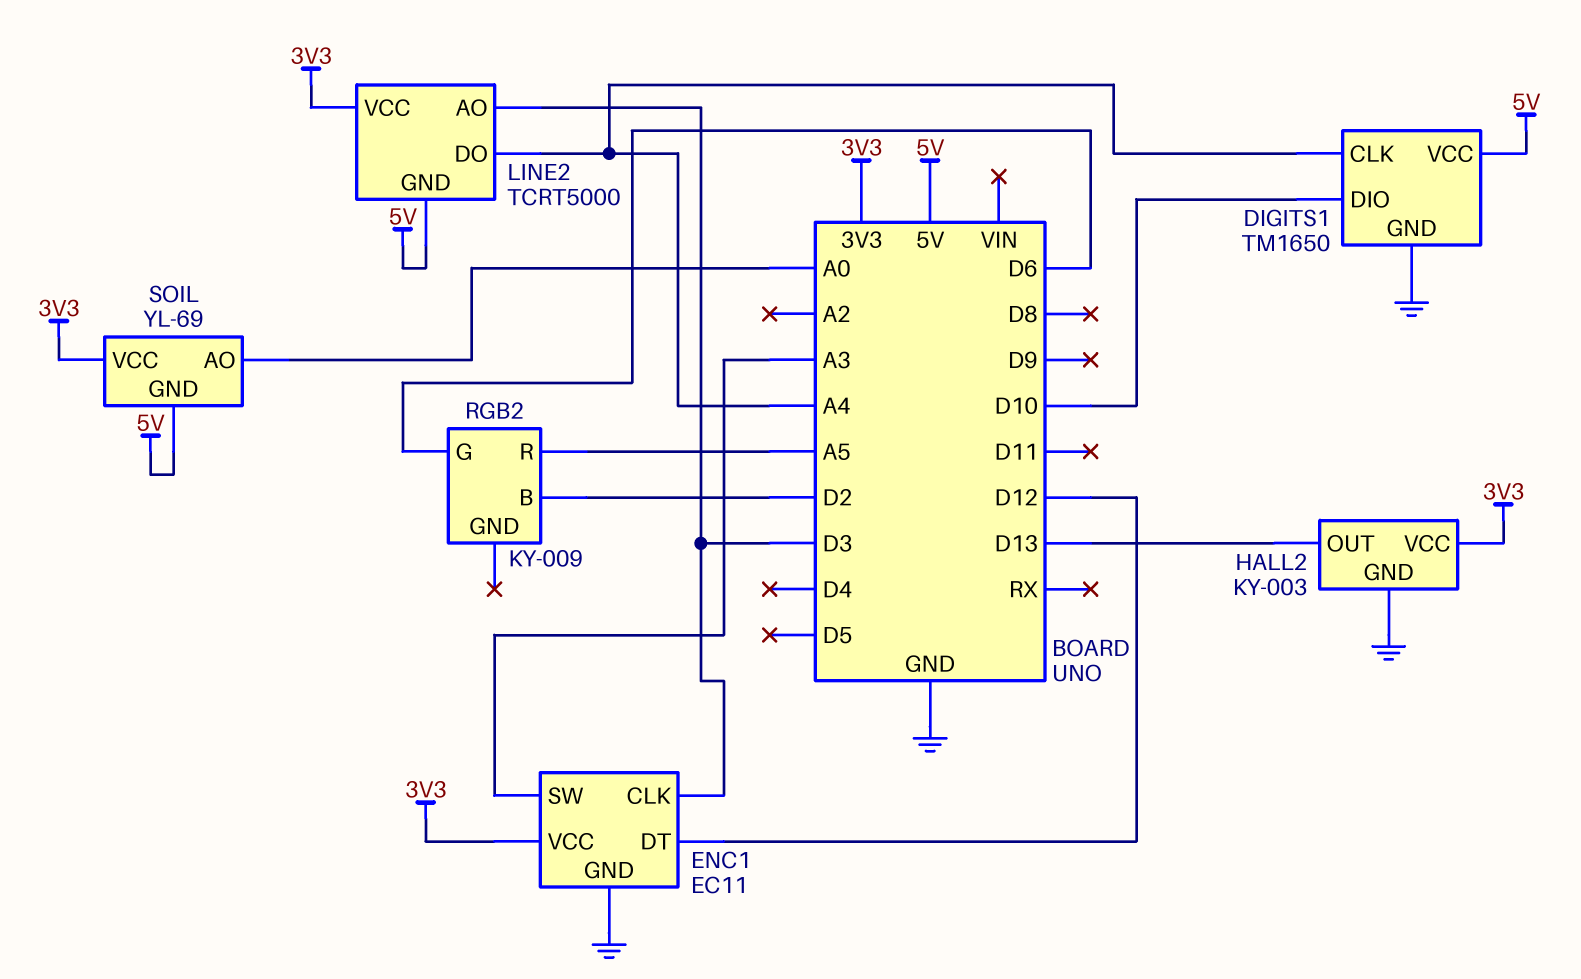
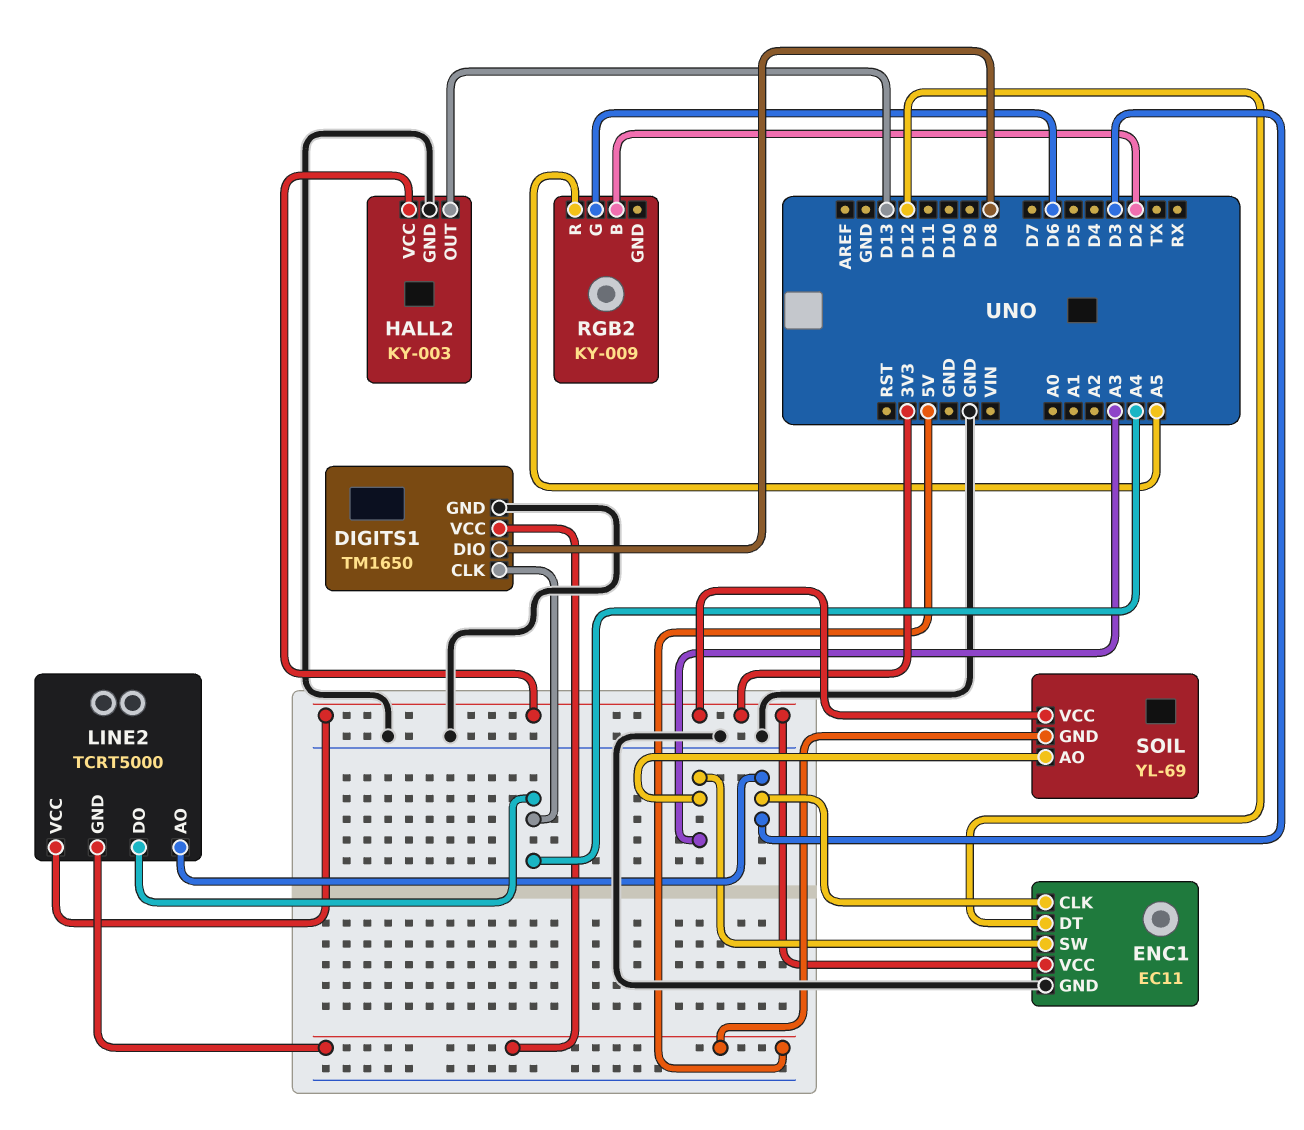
DIGITS1 pin DIO: D10 -> D8
SOIL pin AO: A0 -> A3

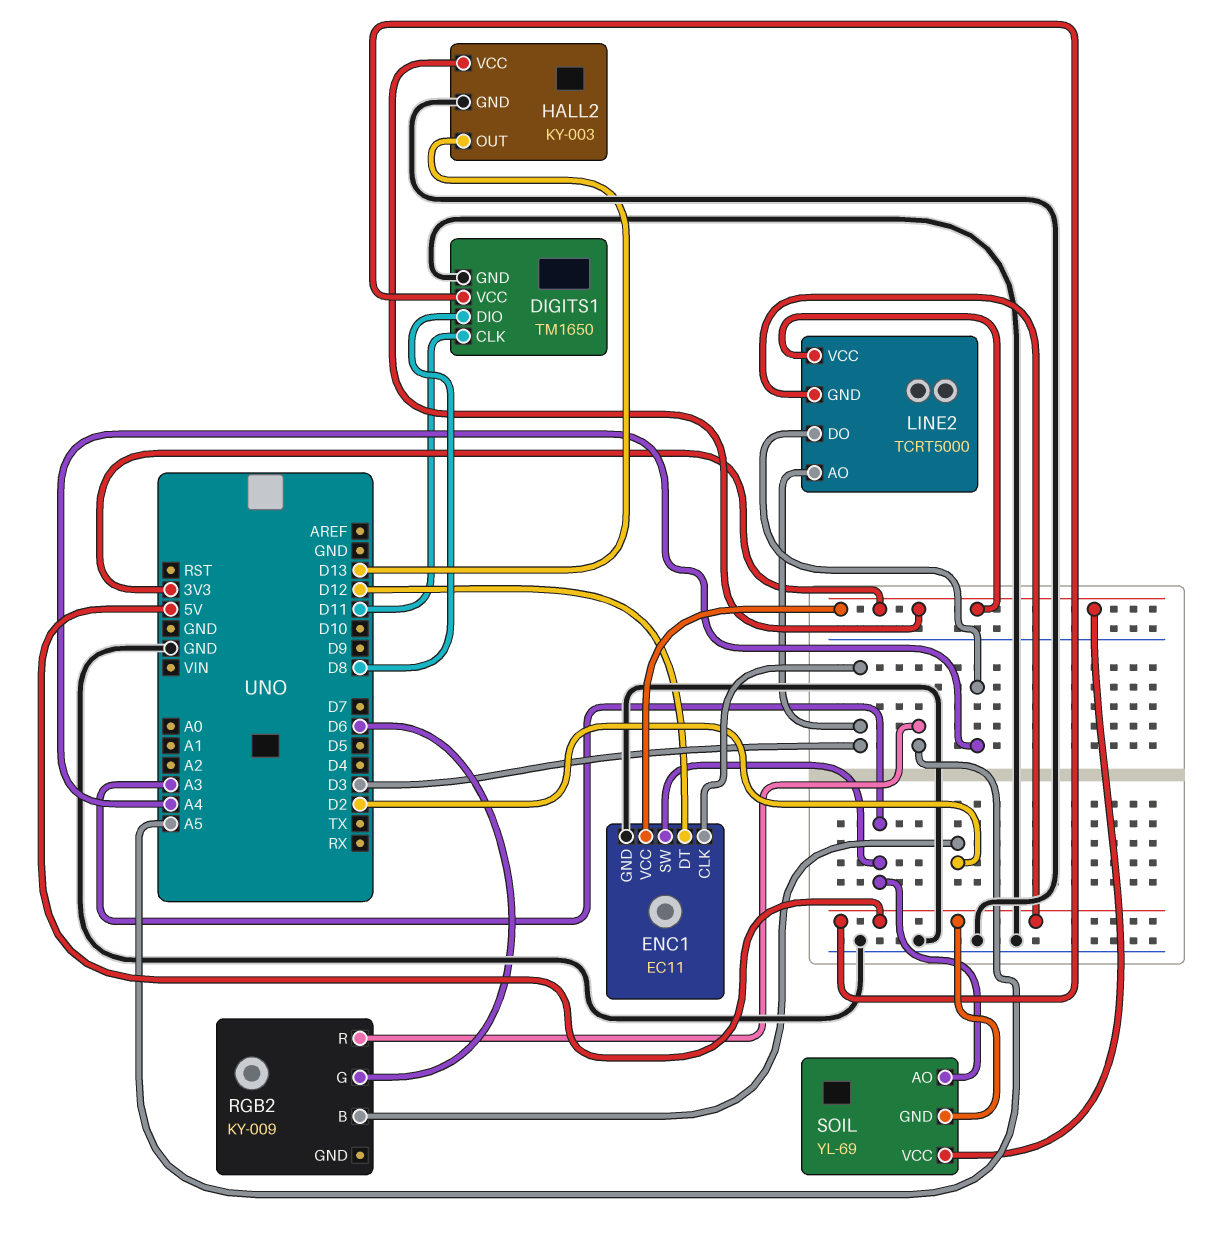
DIGITS1 pin CLK: A4 -> D11

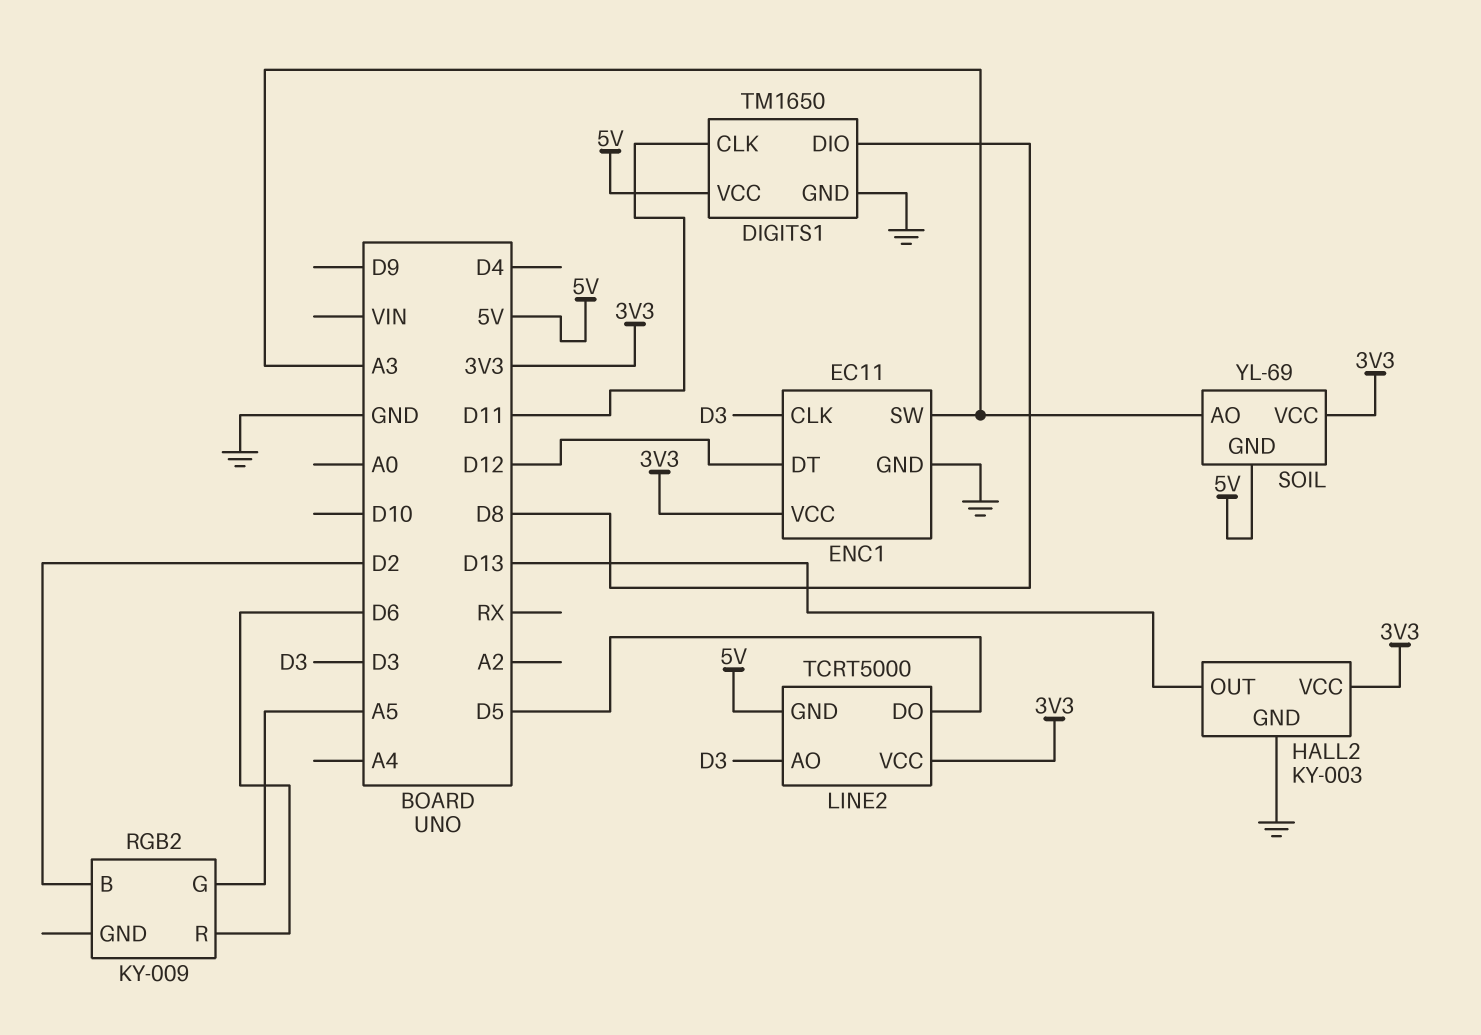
LINE2 pin DO: A4 -> D5
RGB2 pin G: D6 -> A5
RGB2 pin R: A5 -> D6

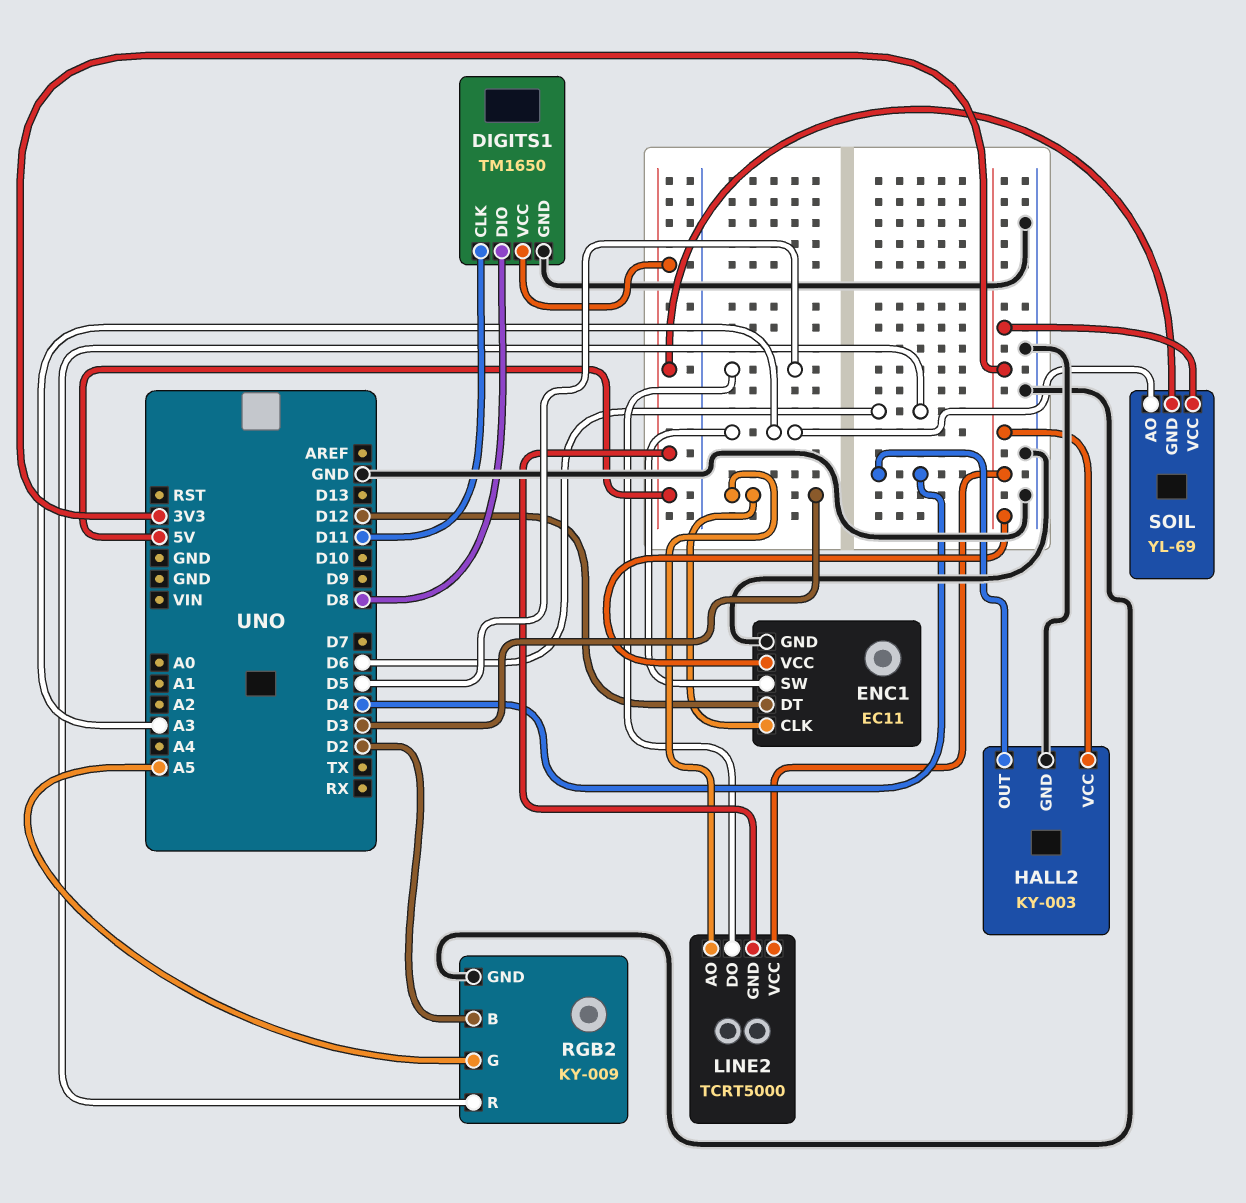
HALL2 pin OUT: D13 -> D4
RGB2 pin GND: none -> GND

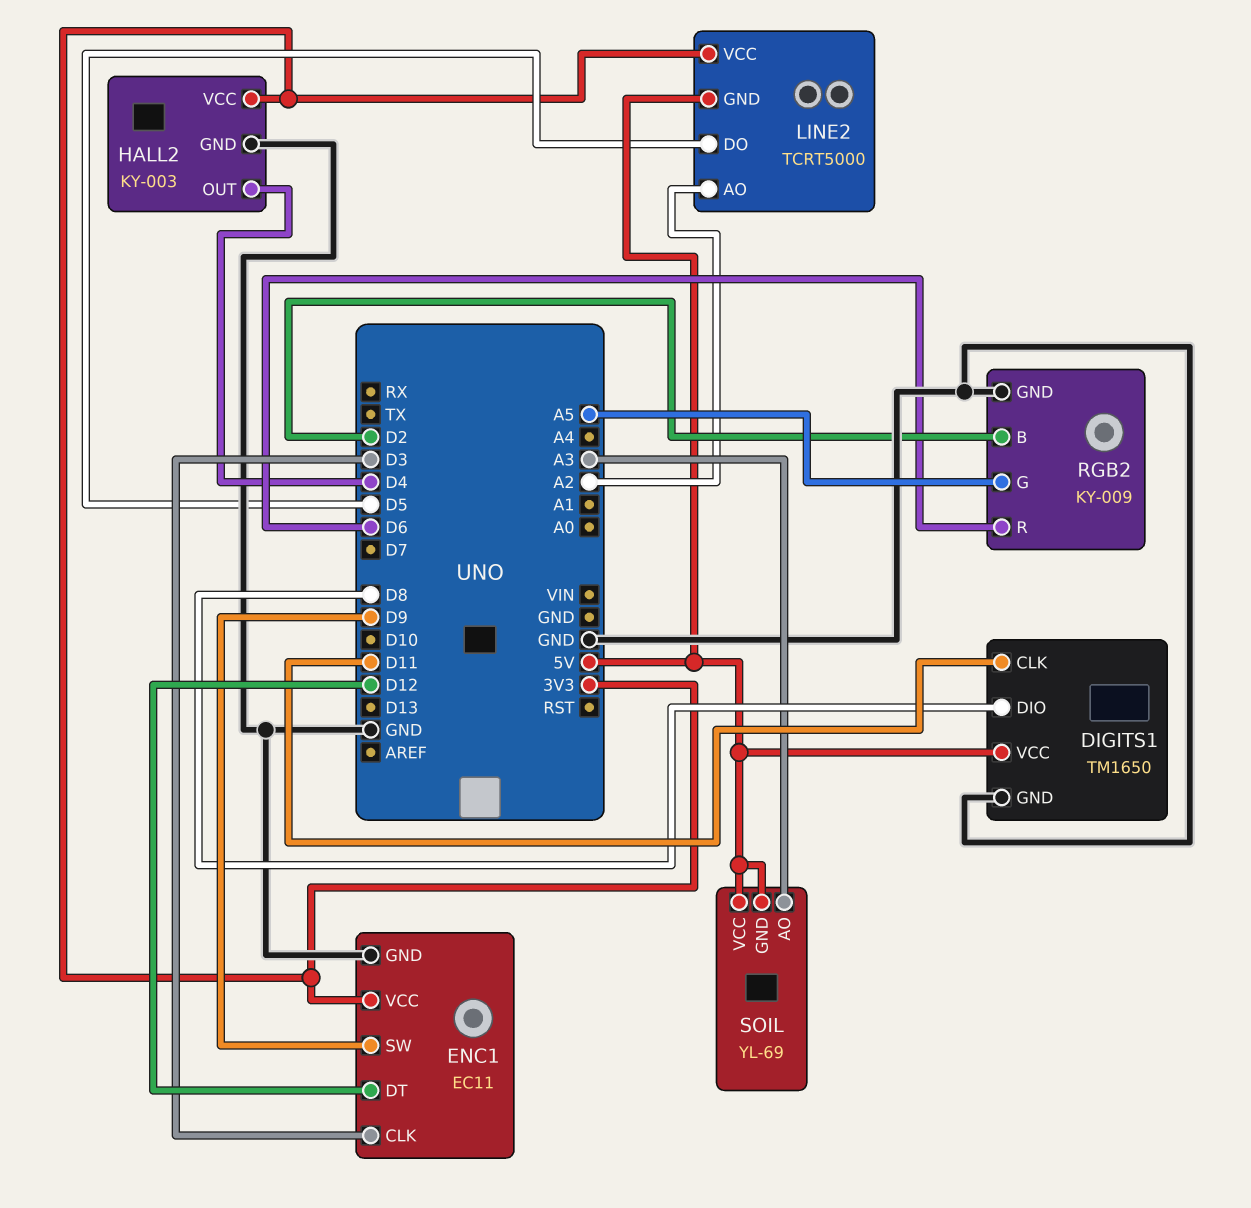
ENC1 pin SW: A3 -> D9
LINE2 pin AO: D3 -> A2
SOIL pin VCC: 3V3 -> 5V

